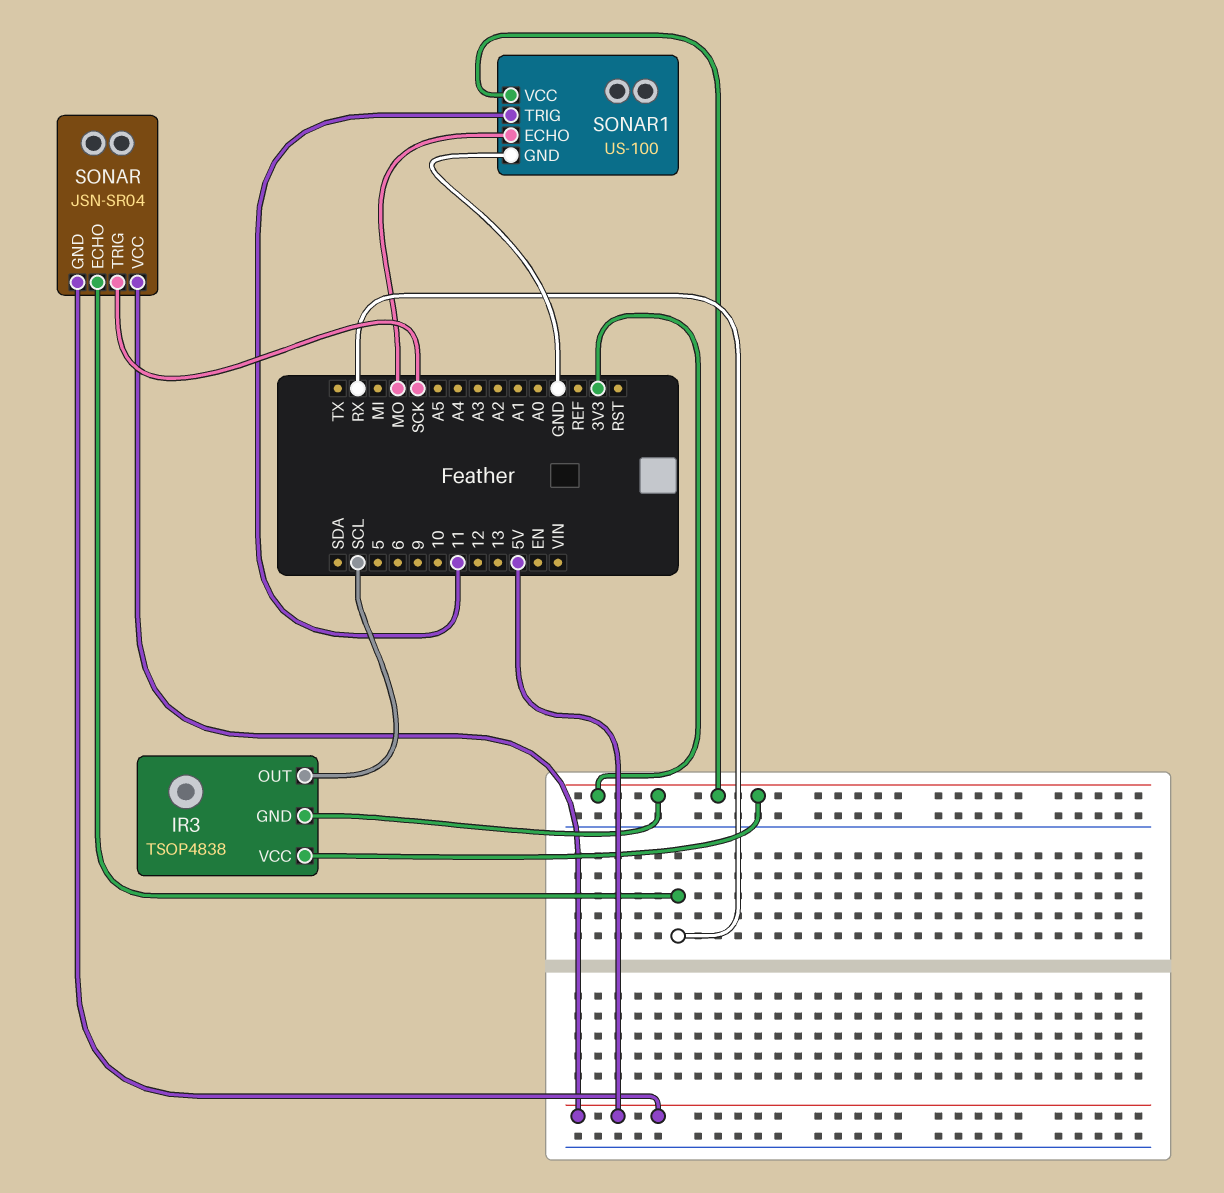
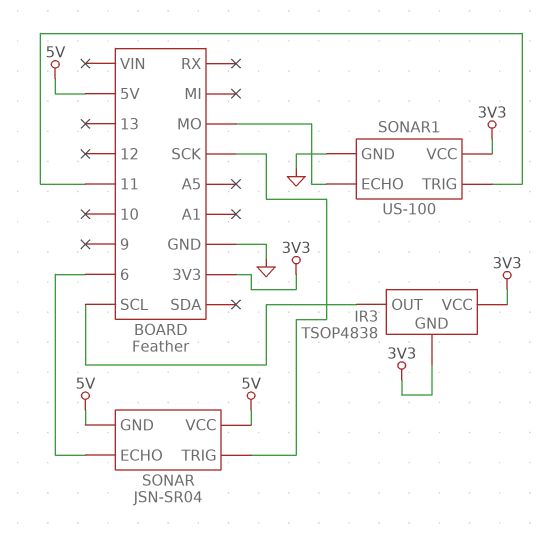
SONAR pin ECHO: RX -> 6

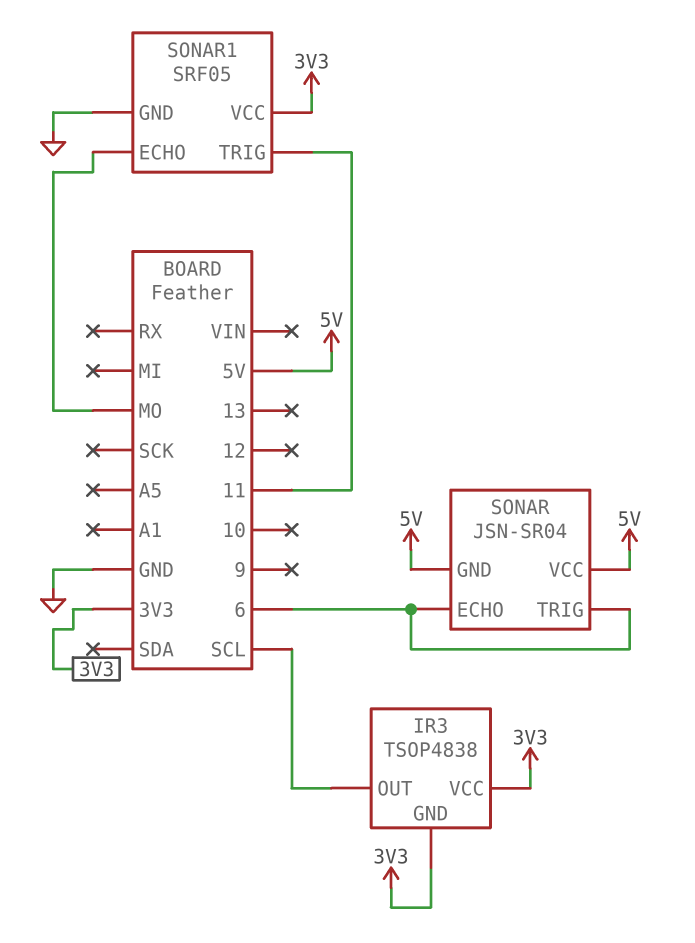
SONAR pin TRIG: SCK -> 6
SONAR1: US-100 -> SRF05

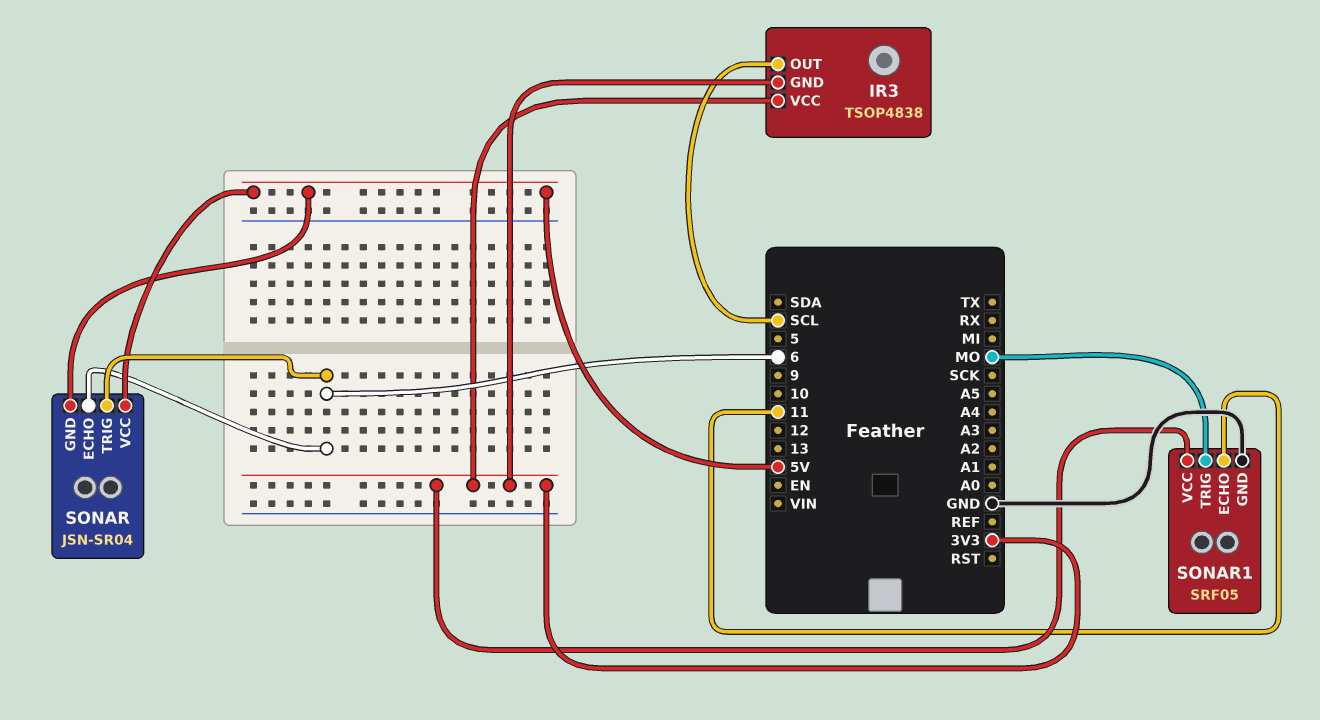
SONAR1 pin ECHO: MO -> 11
SONAR1 pin TRIG: 11 -> MO

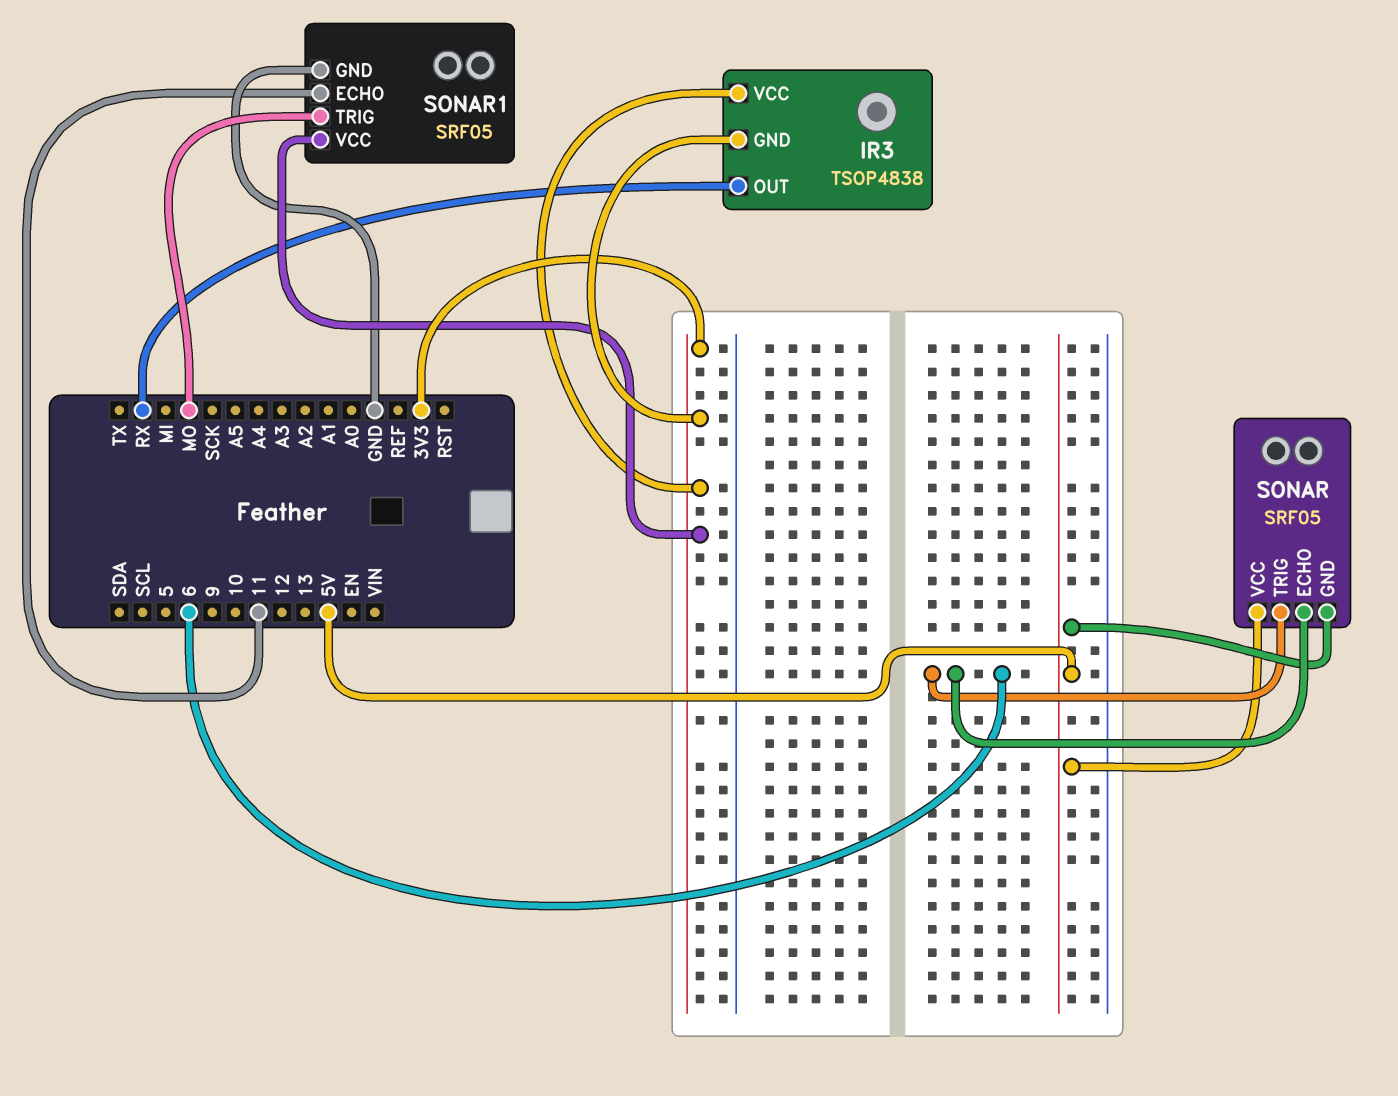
IR3 pin OUT: SCL -> RX
SONAR: JSN-SR04 -> SRF05

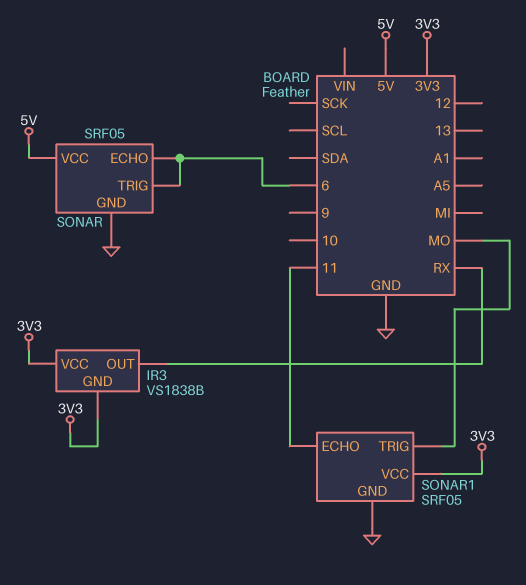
IR3: TSOP4838 -> VS1838B
SONAR pin GND: 5V -> GND

